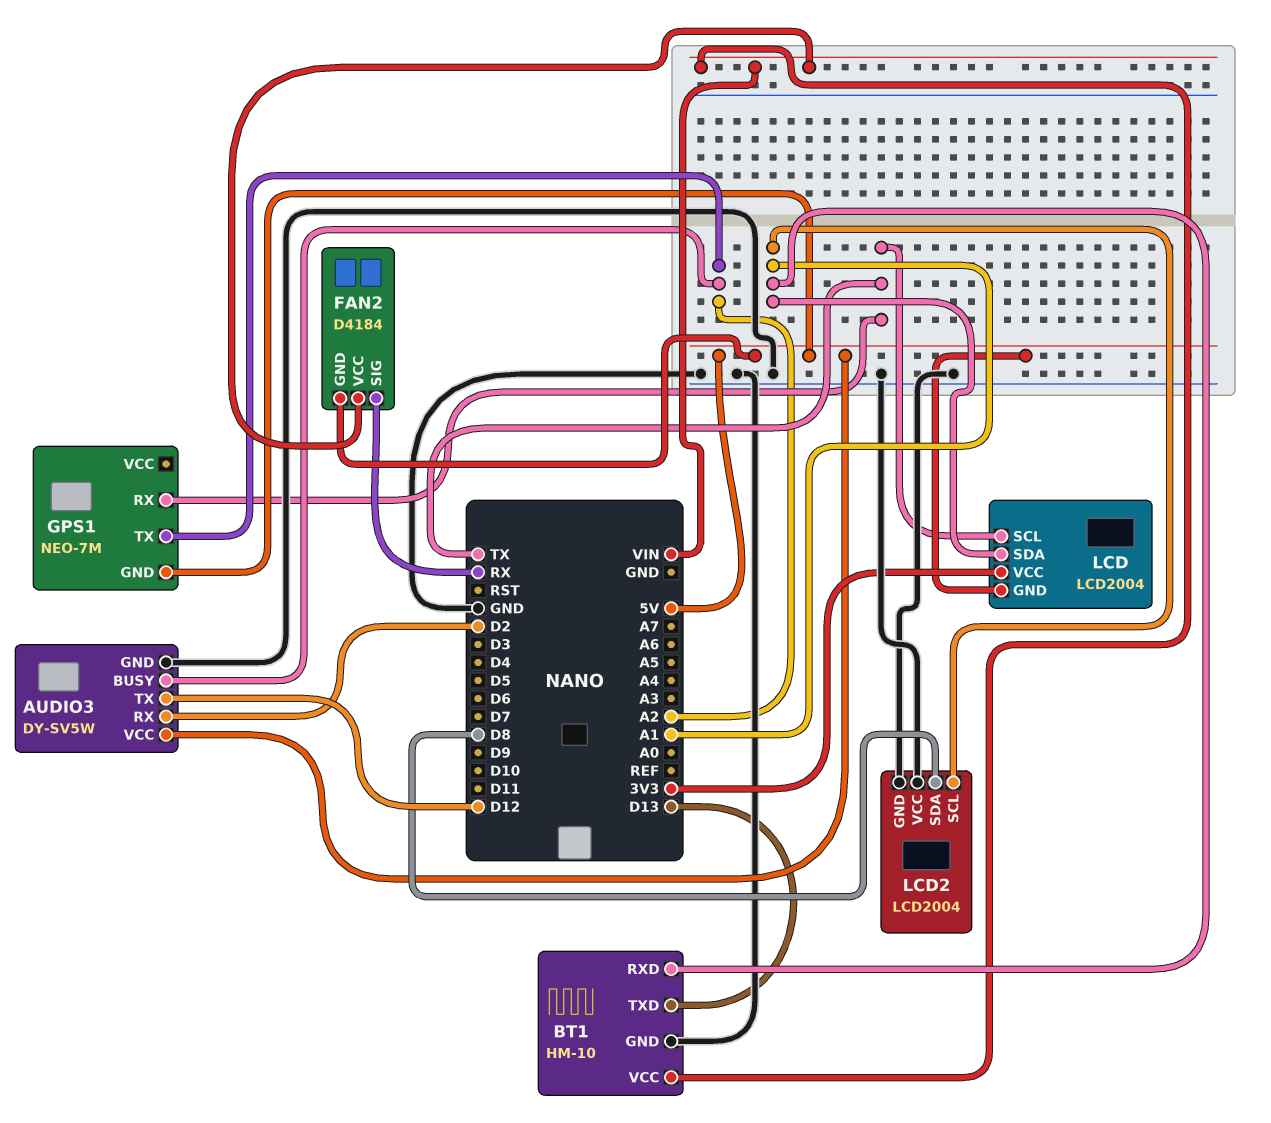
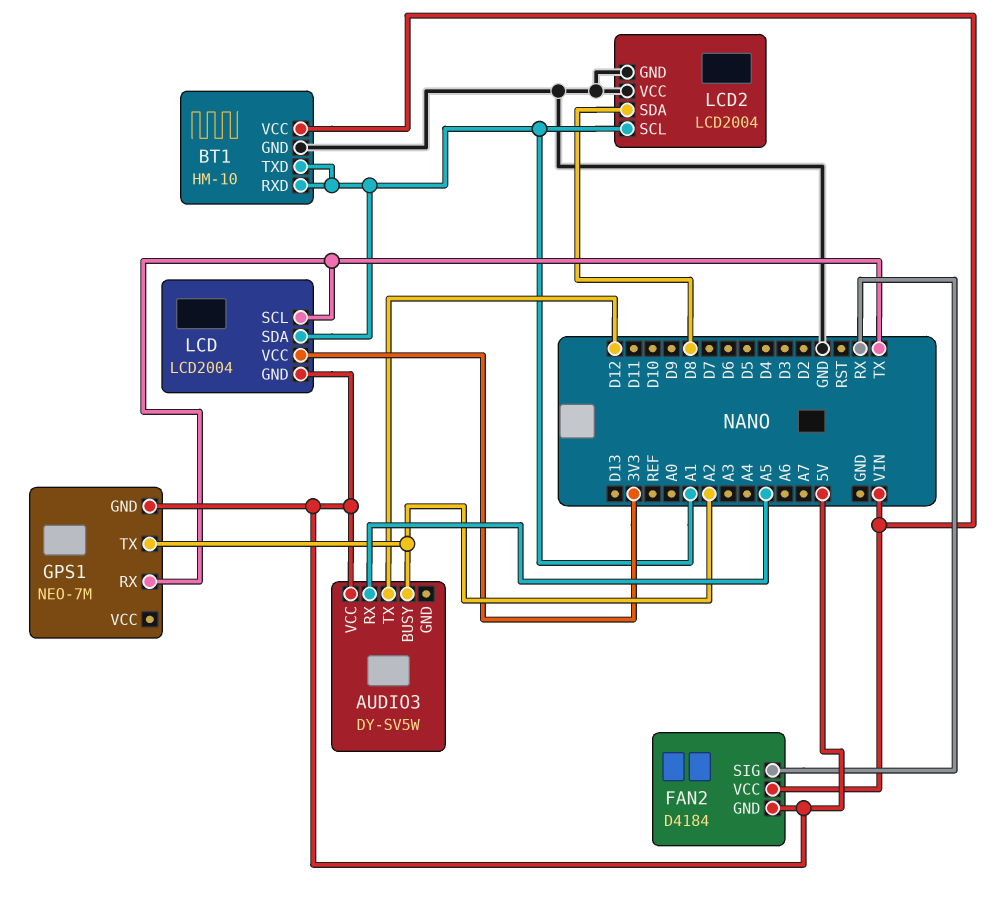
AUDIO3 pin GND: GND -> none
AUDIO3 pin RX: D2 -> A5
BT1 pin TXD: D13 -> A1

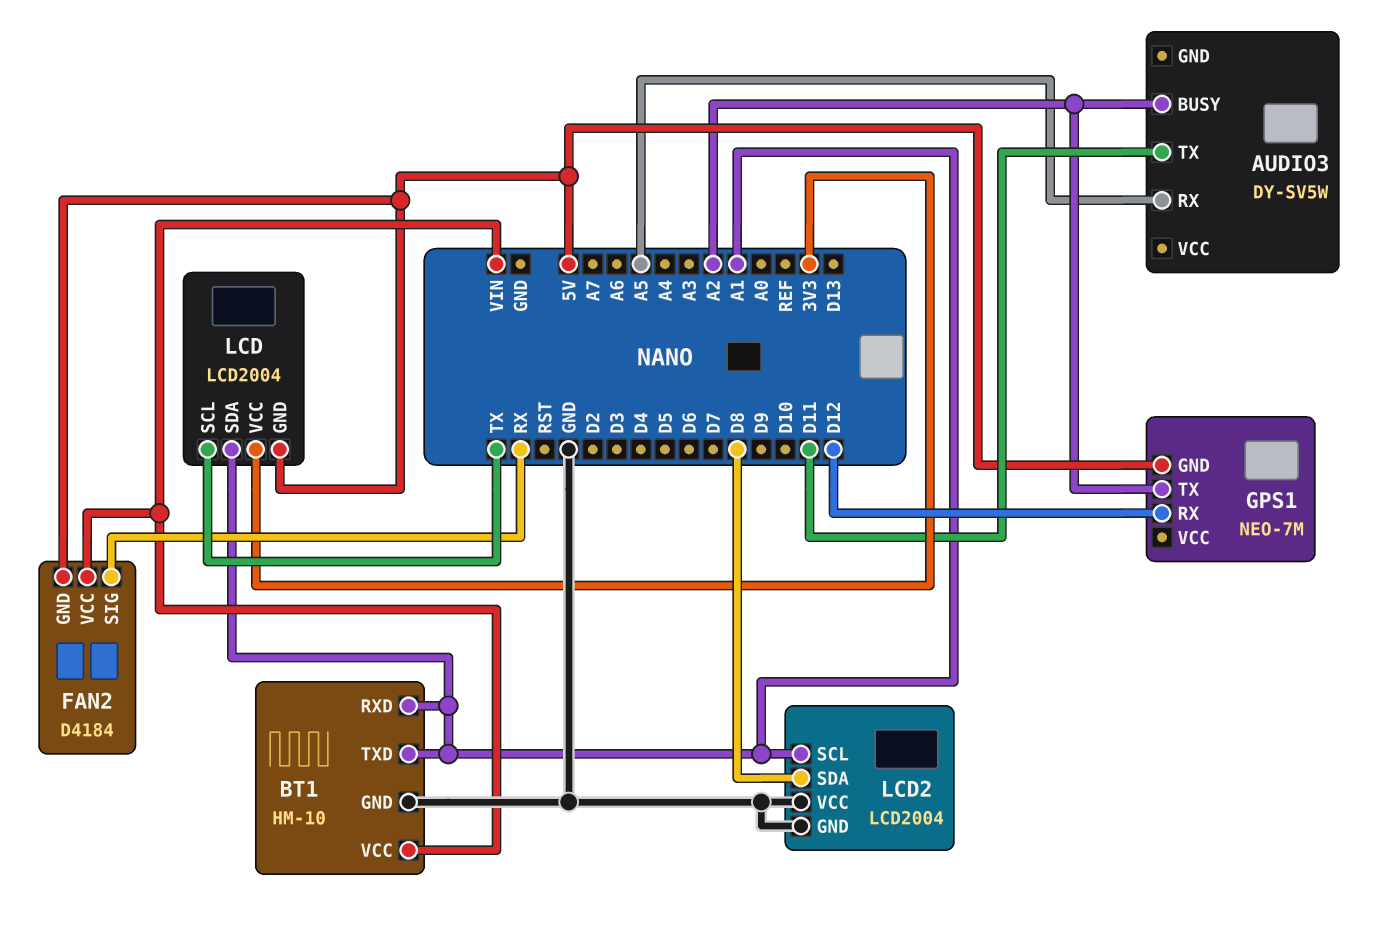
AUDIO3 pin TX: D12 -> D11
AUDIO3 pin VCC: 5V -> none
GPS1 pin RX: TX -> D12

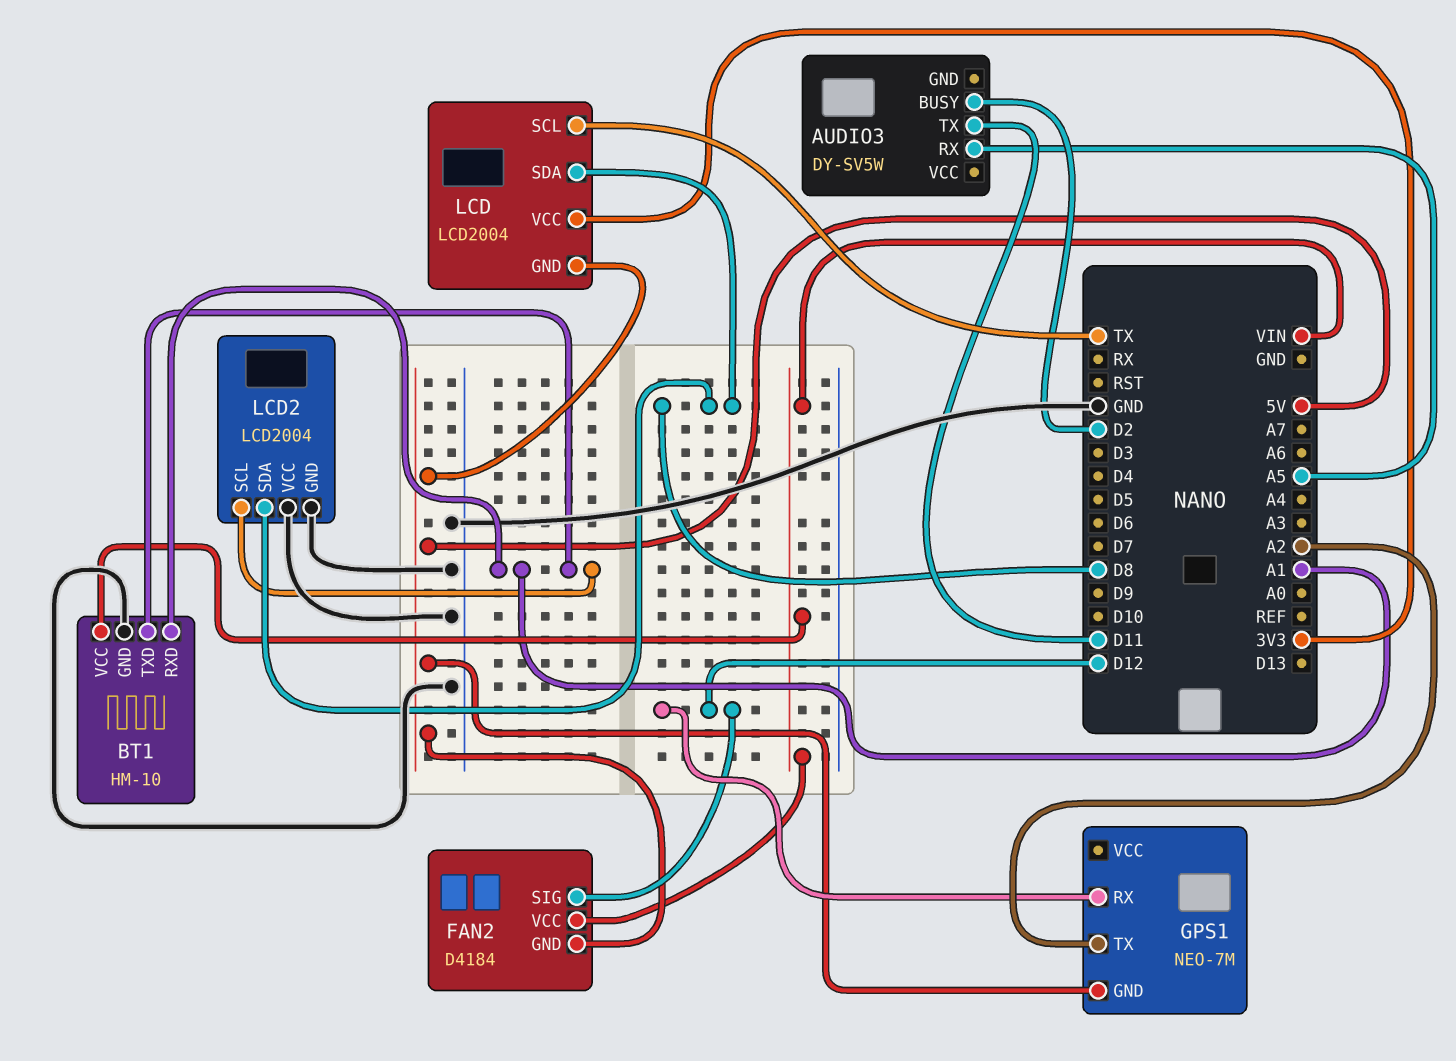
AUDIO3 pin BUSY: A2 -> D2
FAN2 pin SIG: RX -> D12
LCD pin SDA: A1 -> D8

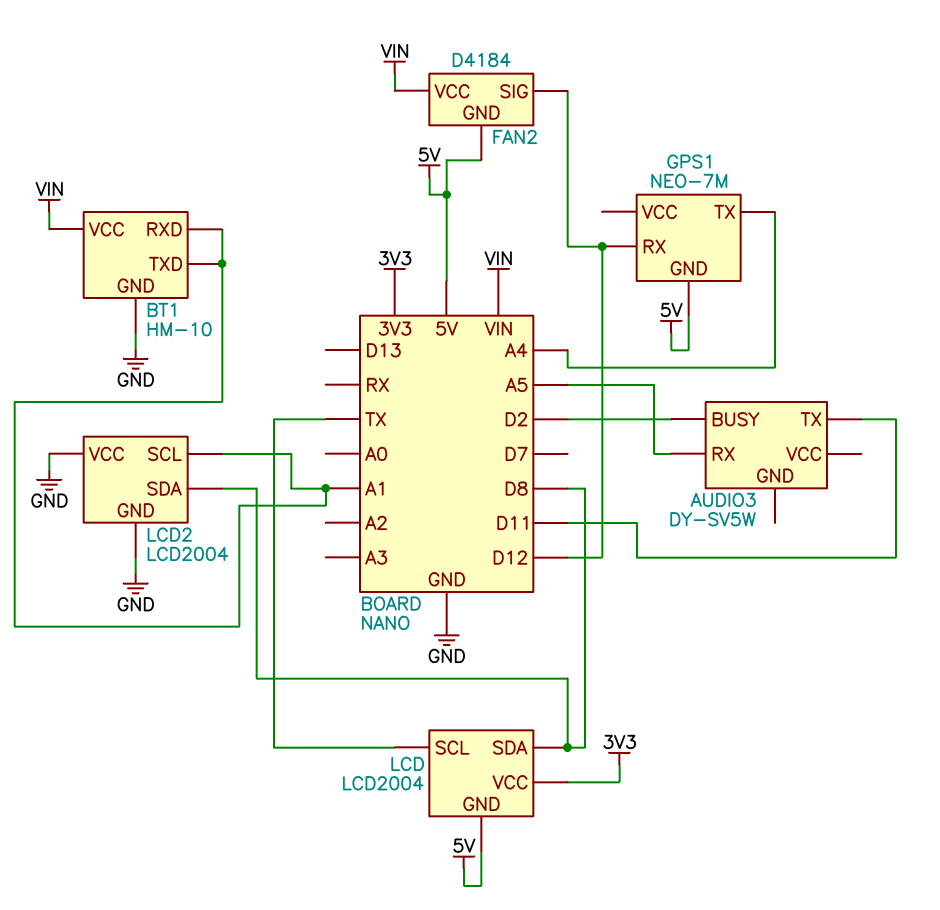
GPS1 pin TX: A2 -> A4

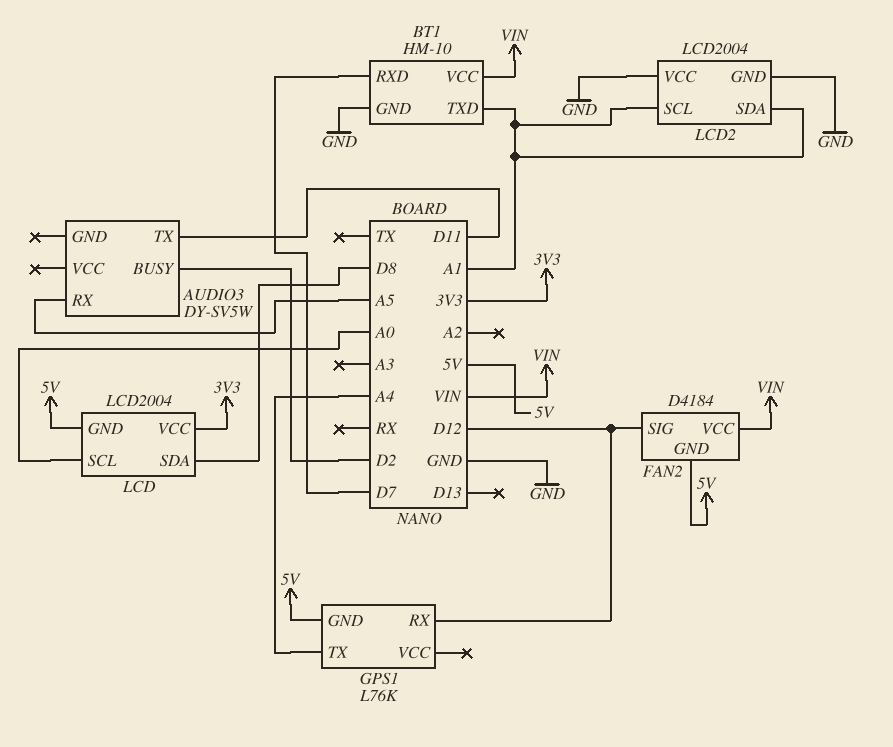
BT1 pin RXD: A1 -> D7
GPS1: NEO-7M -> L76K
LCD pin SCL: TX -> A0
LCD2 pin SDA: D8 -> A1

